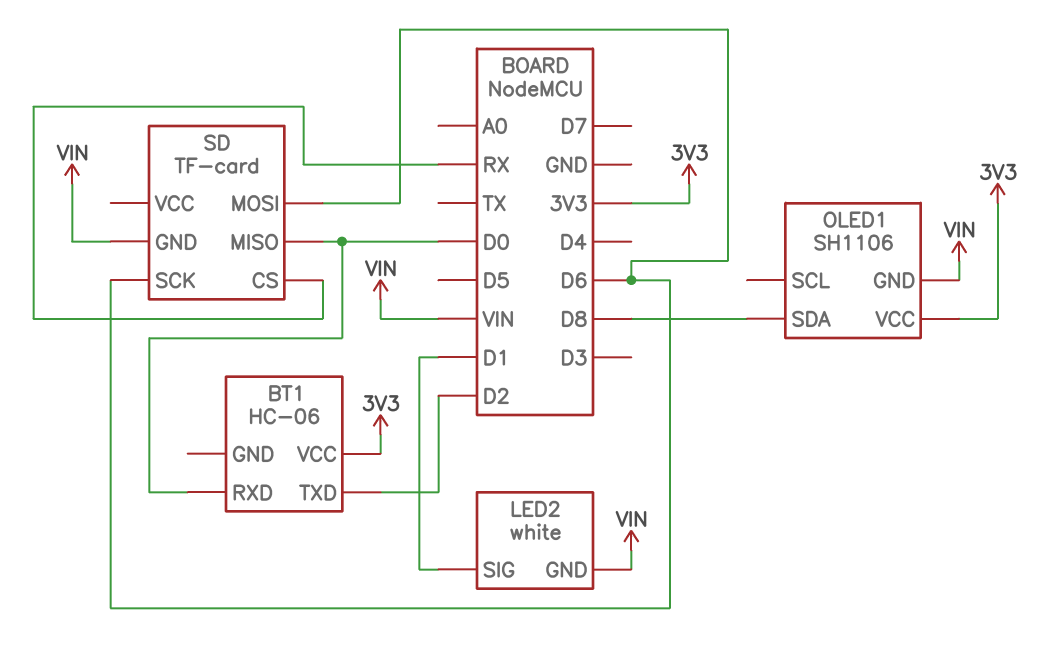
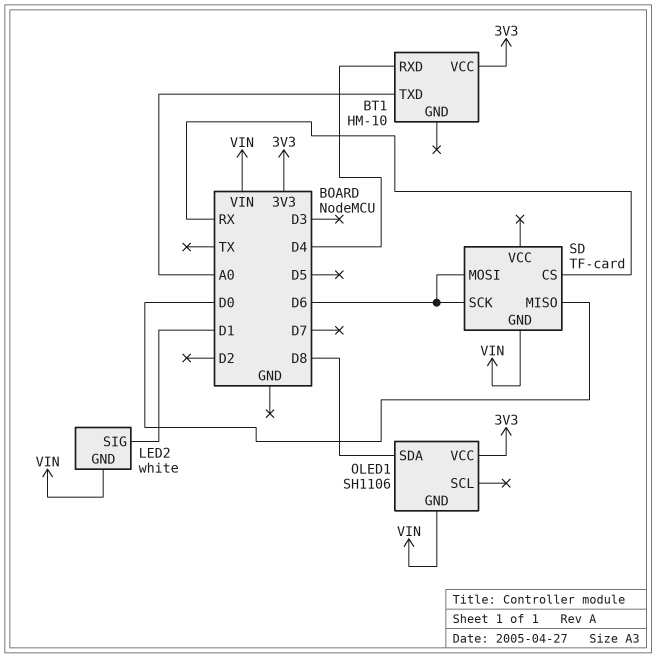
BT1: HC-06 -> HM-10
BT1 pin RXD: D0 -> D4
BT1 pin TXD: D2 -> A0

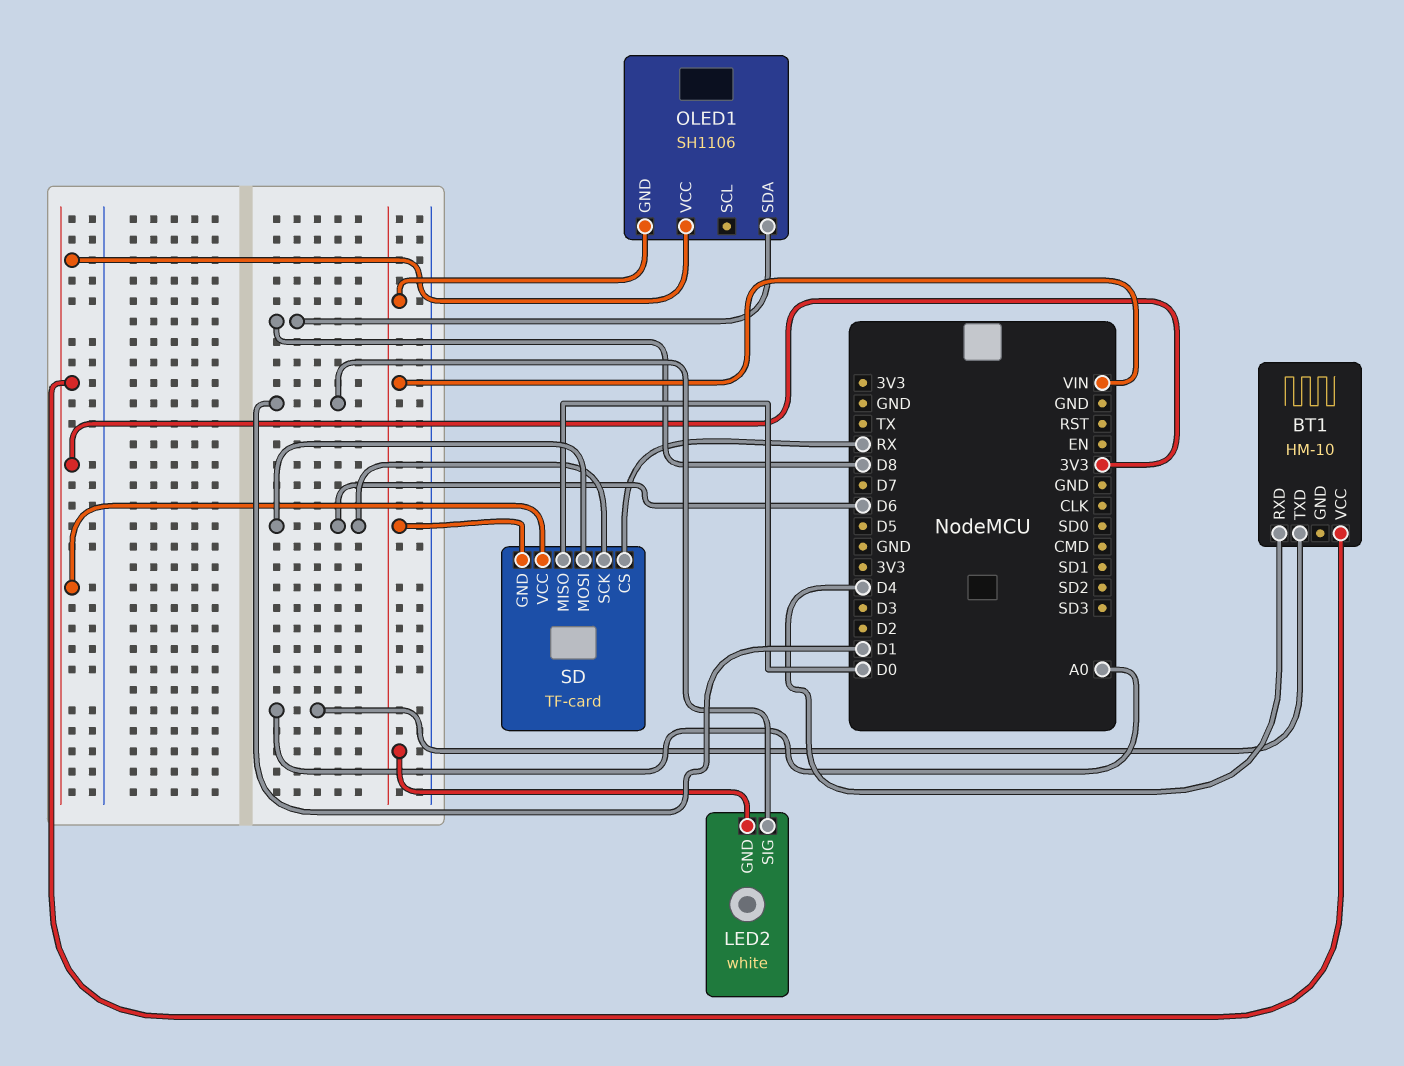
SD pin VCC: none -> 3V3

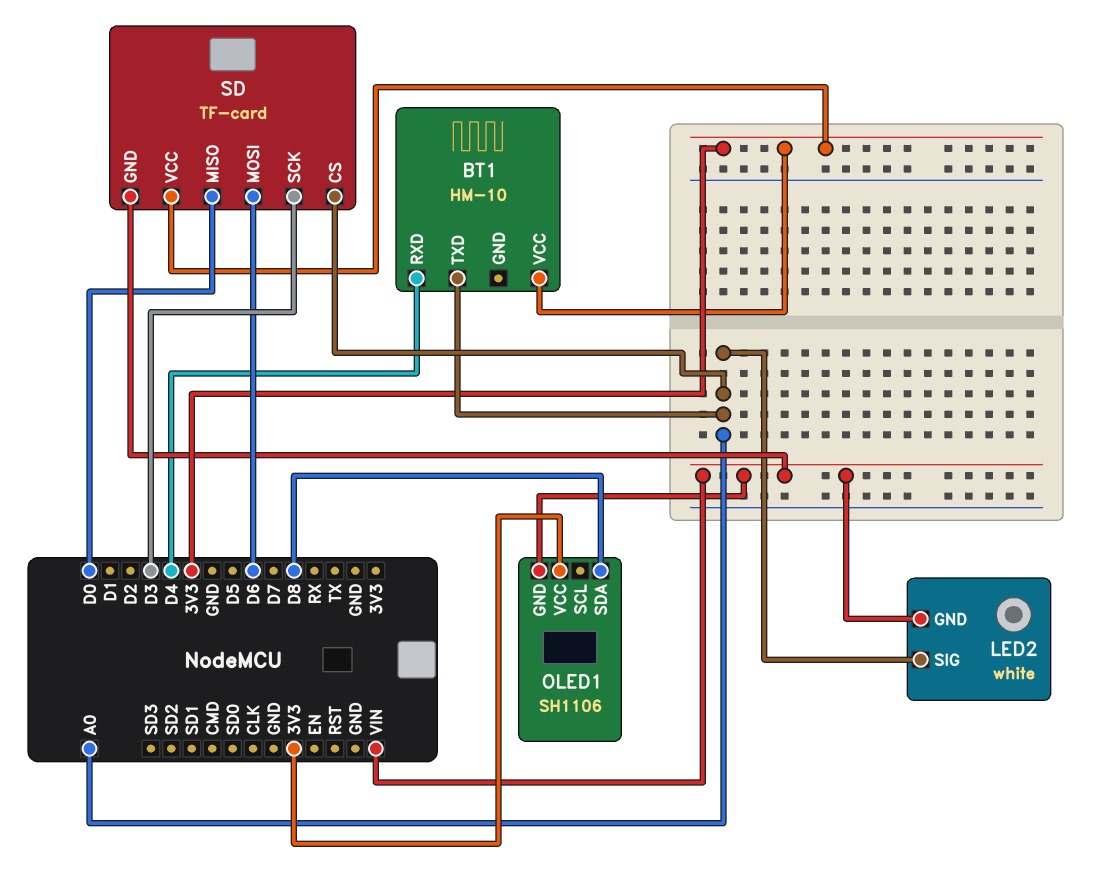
LED2 pin SIG: D1 -> A0
SD pin CS: RX -> A0
SD pin SCK: D6 -> D3

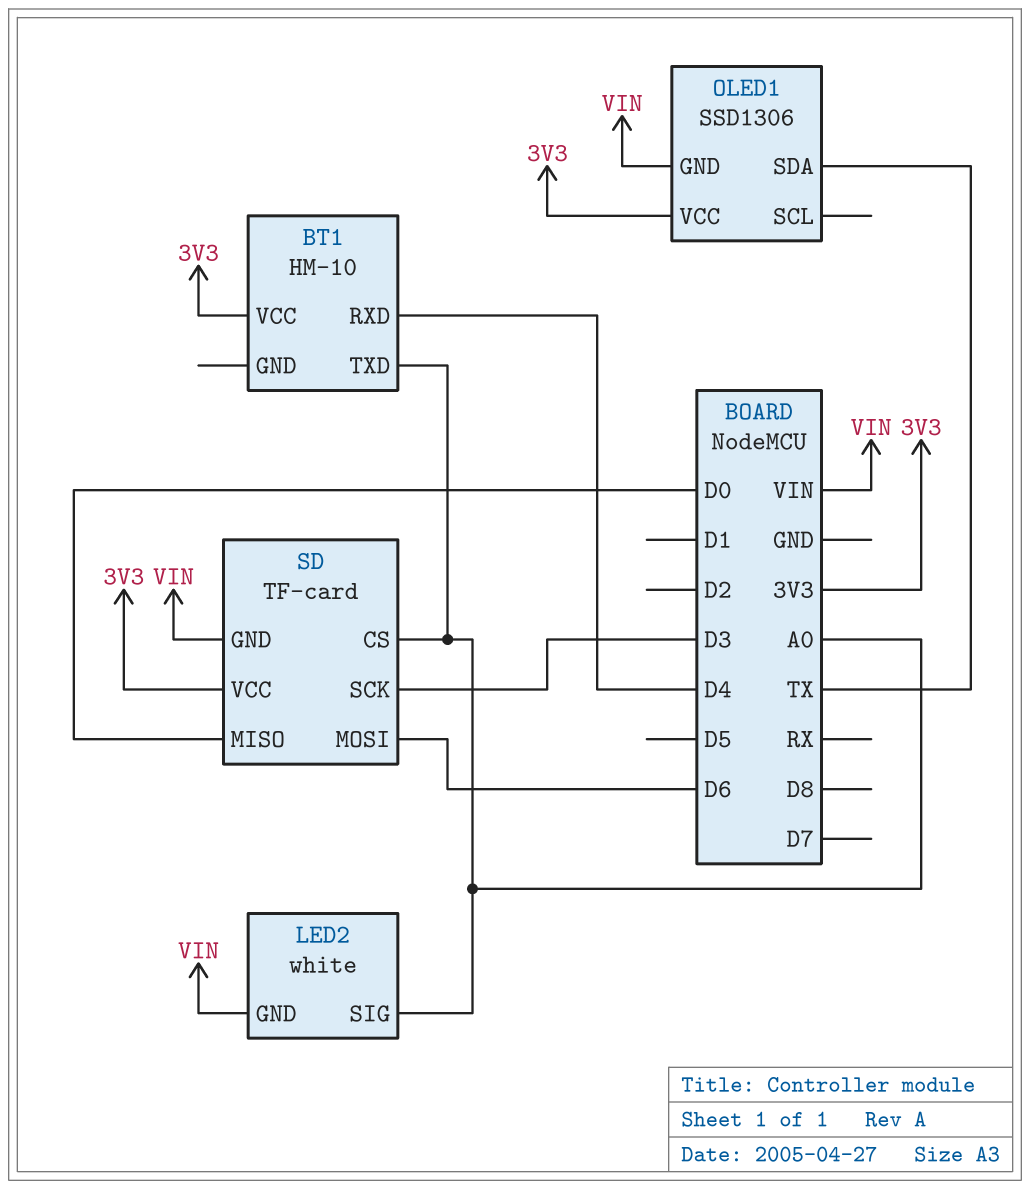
OLED1: SH1106 -> SSD1306
OLED1 pin SDA: D8 -> TX

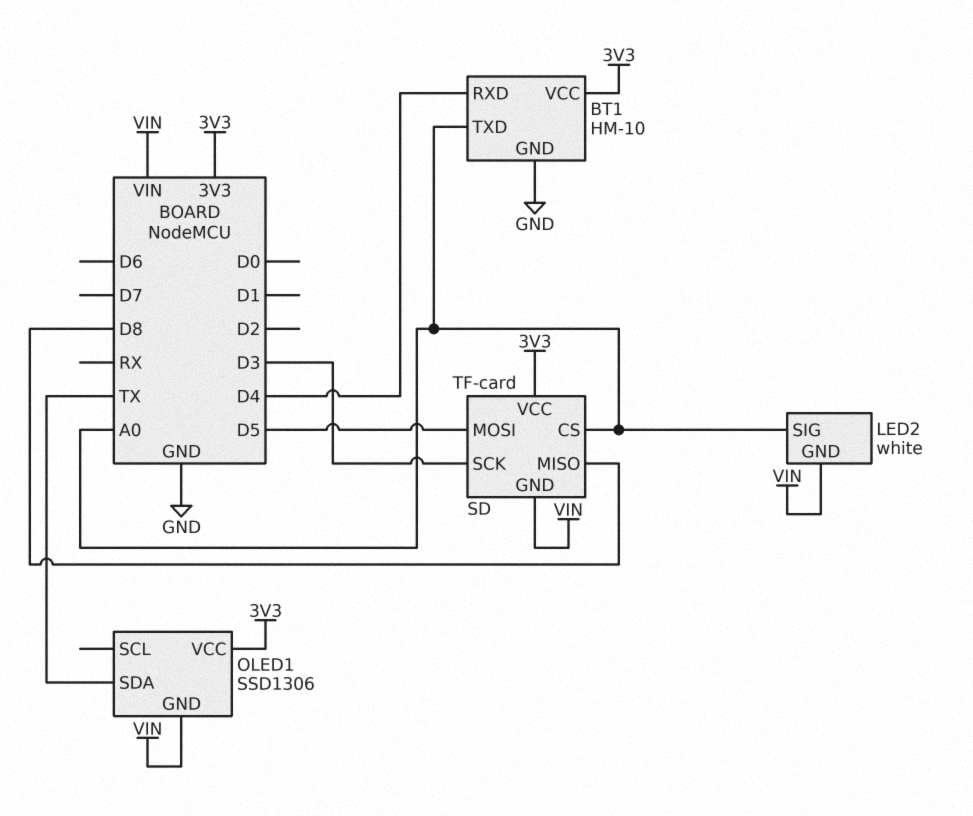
BT1 pin GND: none -> GND
SD pin MISO: D0 -> D8
SD pin MOSI: D6 -> D5

